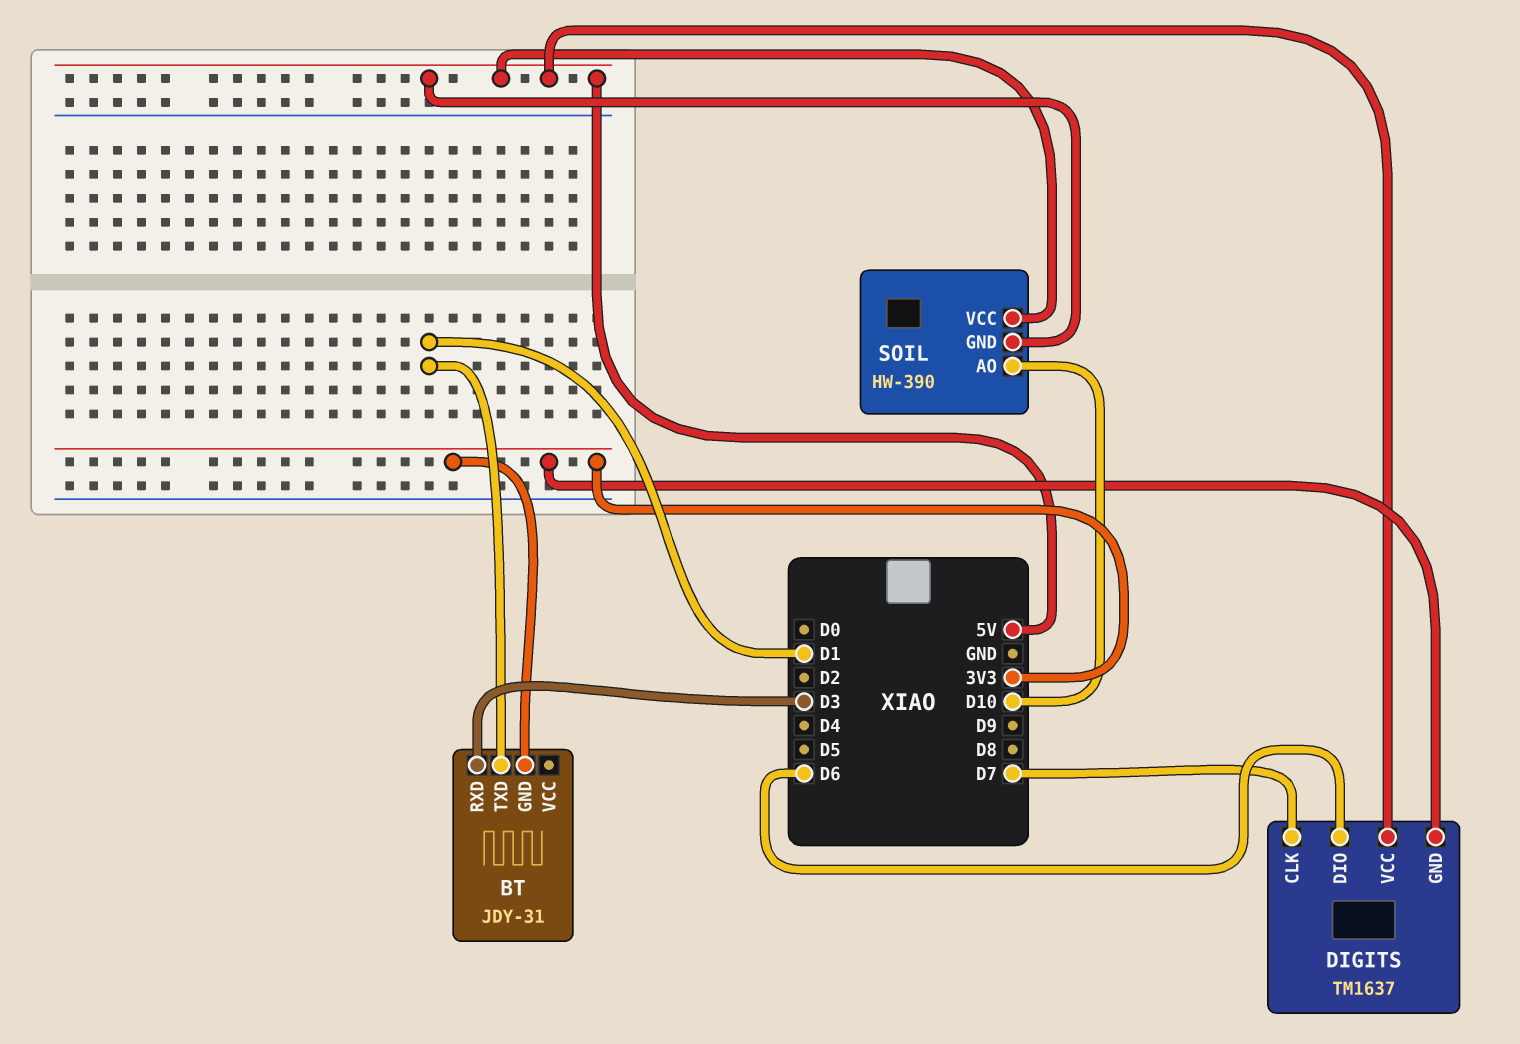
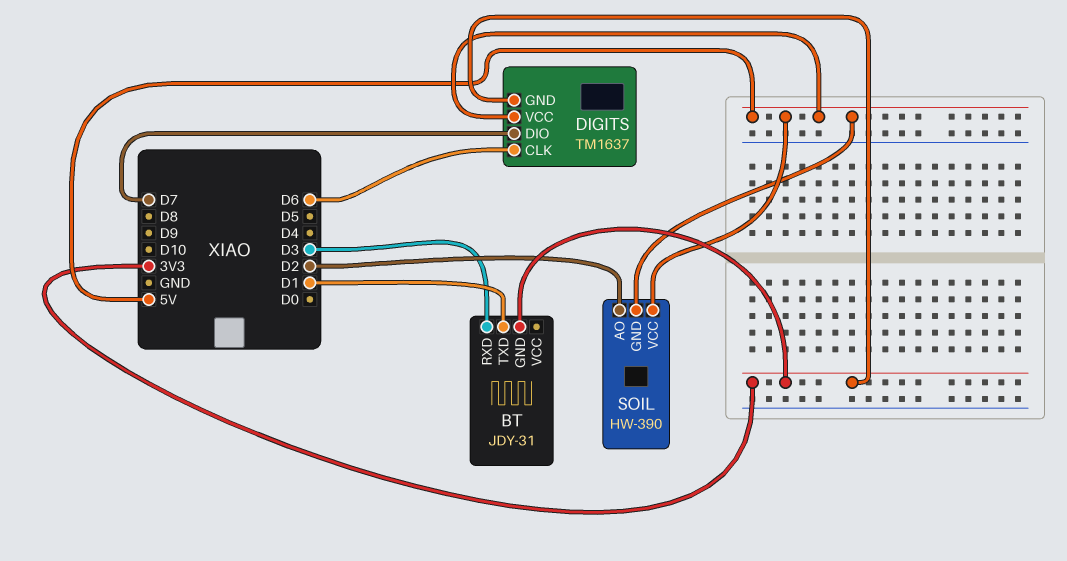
DIGITS pin CLK: D7 -> D6
DIGITS pin DIO: D6 -> D7
SOIL pin AO: D10 -> D2

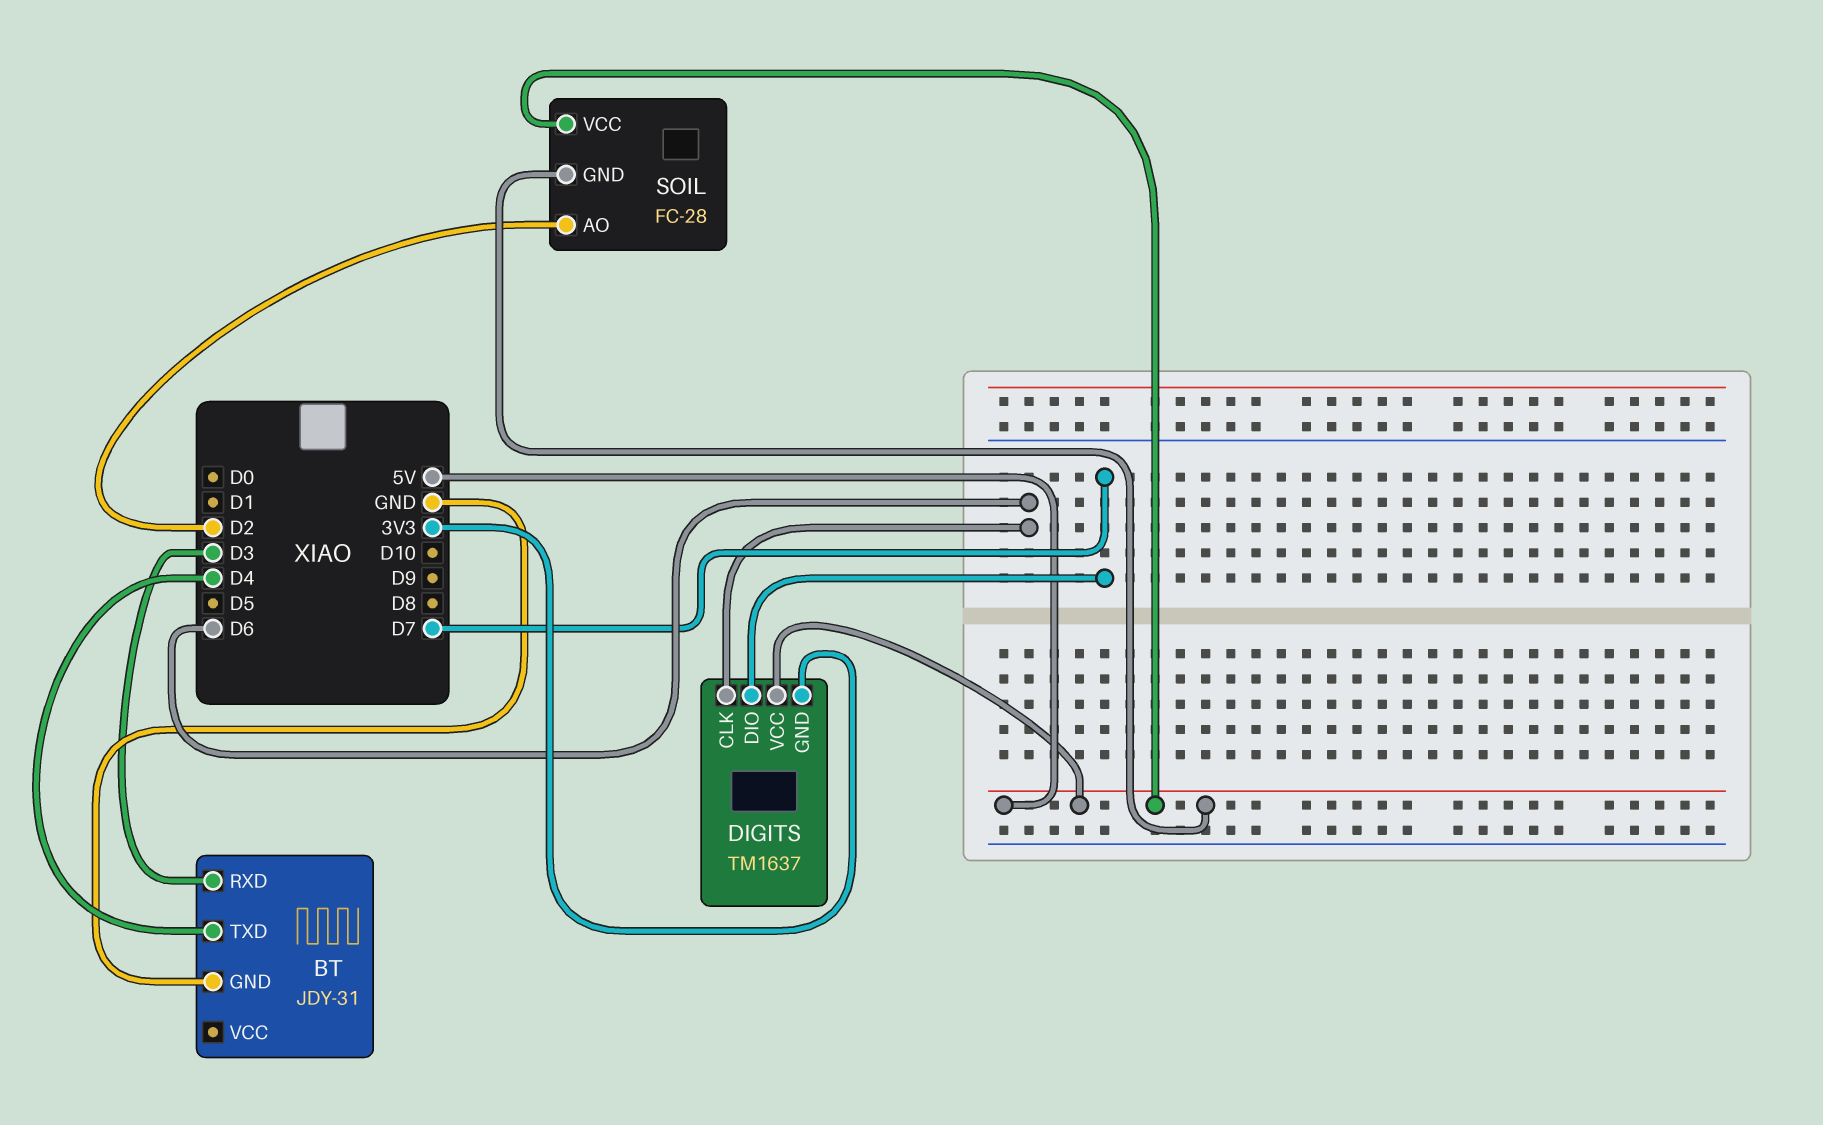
BT pin GND: 3V3 -> GND
BT pin TXD: D1 -> D4
SOIL: HW-390 -> FC-28

